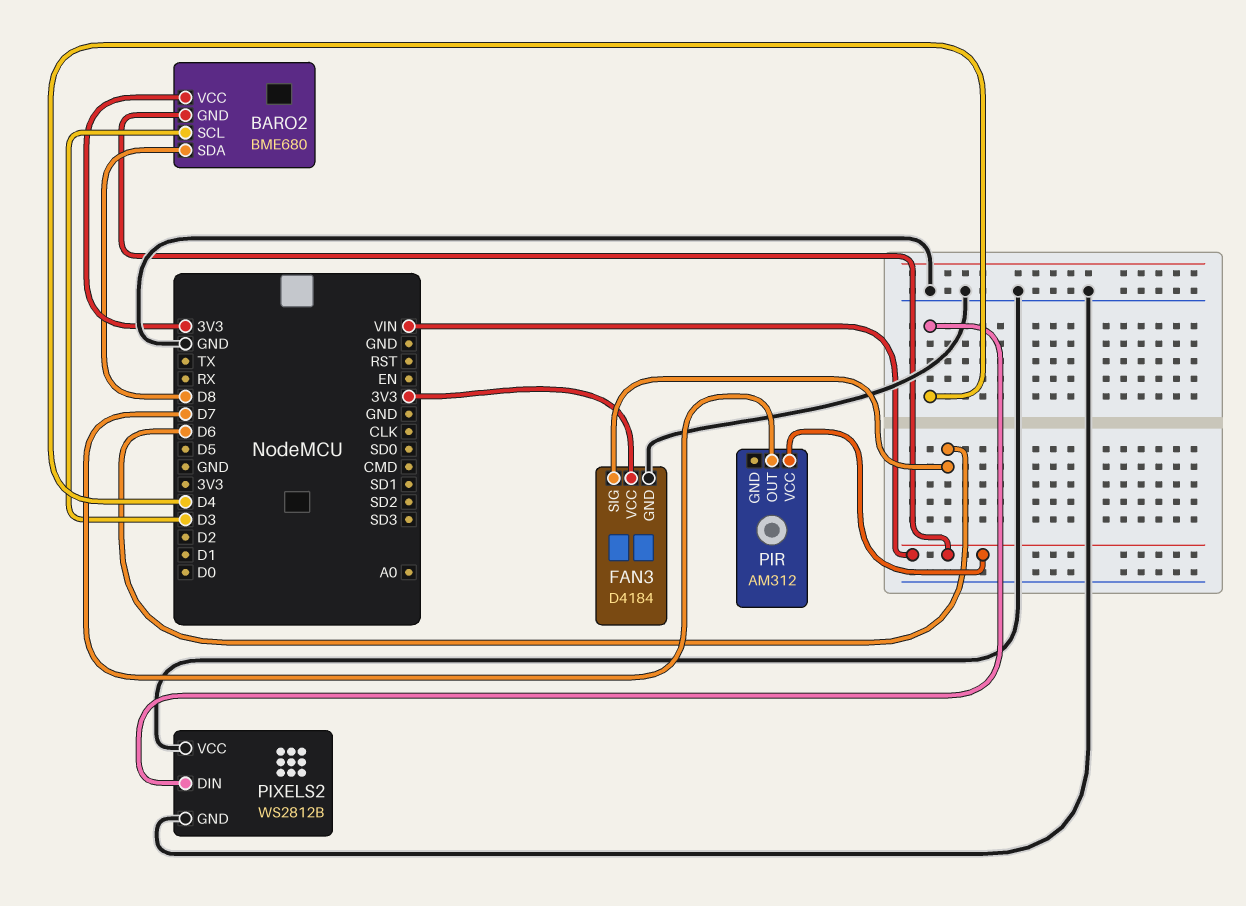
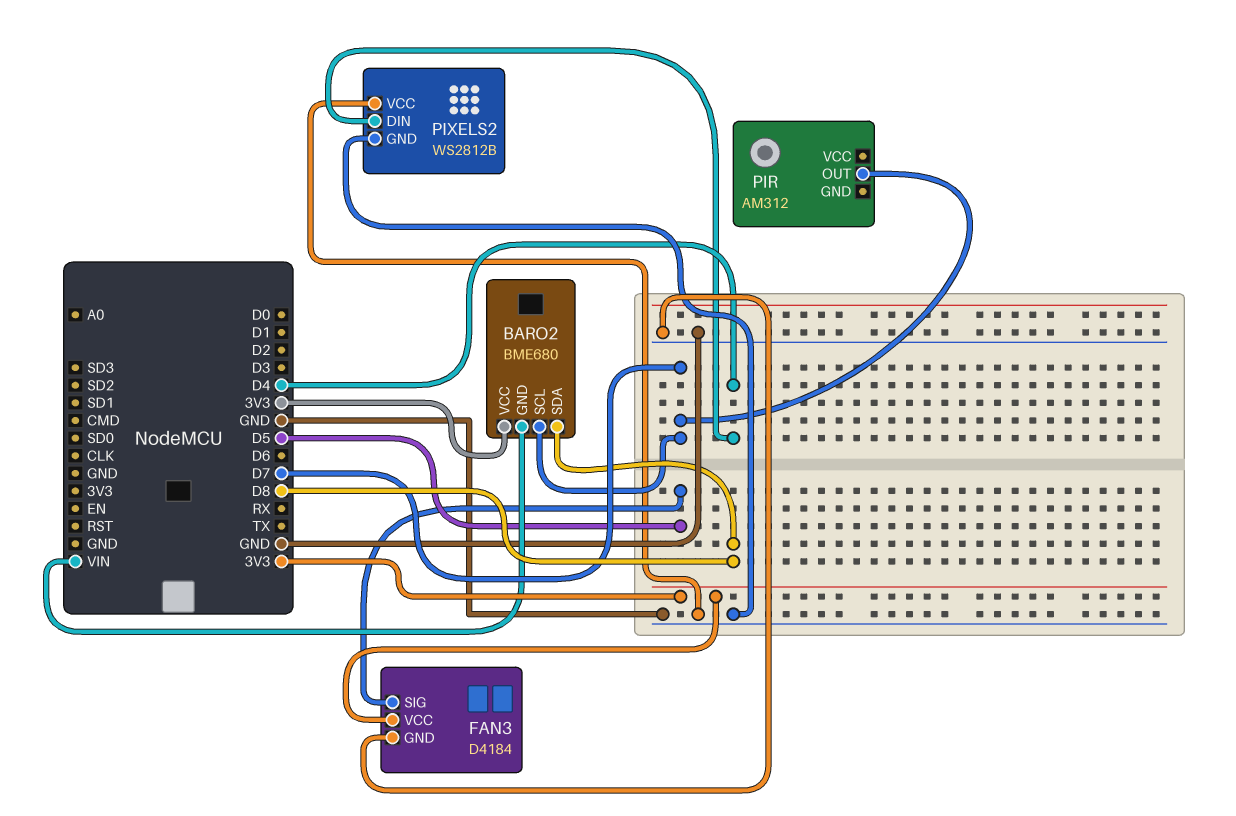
BARO2 pin SCL: D3 -> D7
FAN3 pin SIG: D6 -> D5
PIR pin VCC: VIN -> none

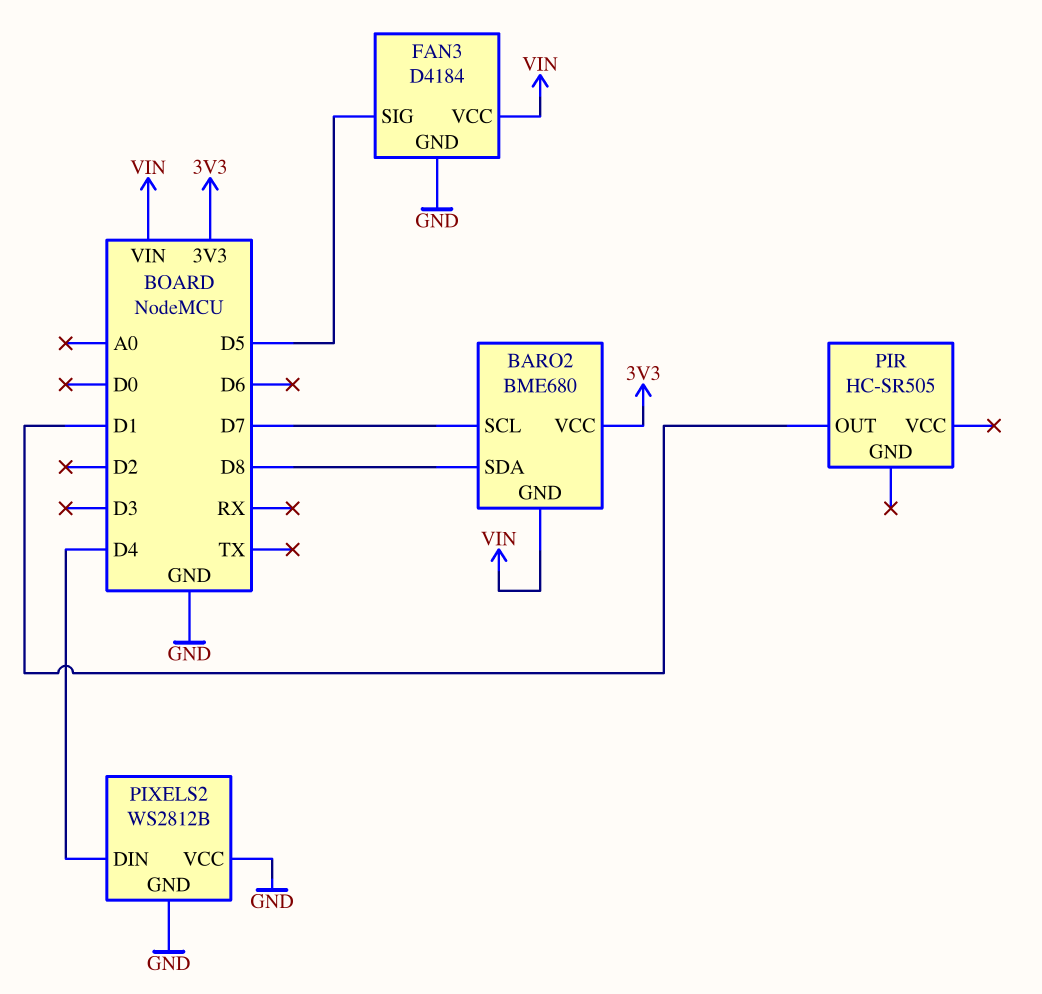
FAN3 pin VCC: 3V3 -> VIN
PIR: AM312 -> HC-SR505
PIR pin OUT: D7 -> D1

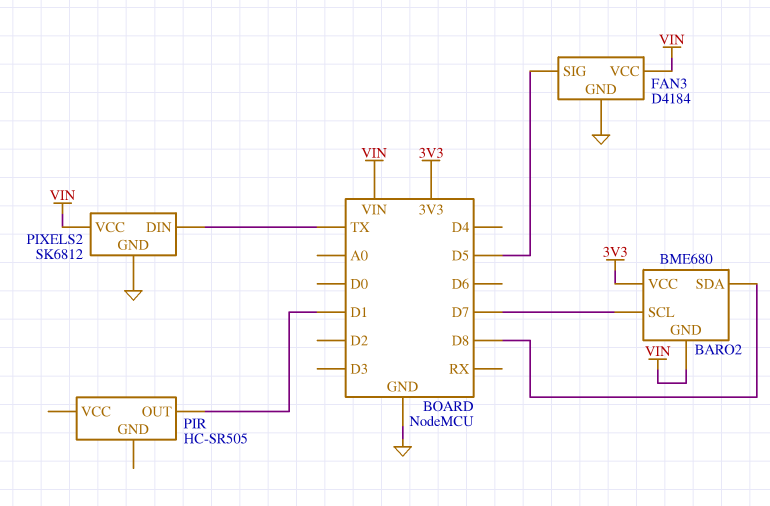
PIXELS2: WS2812B -> SK6812
PIXELS2 pin DIN: D4 -> TX
PIXELS2 pin VCC: GND -> VIN

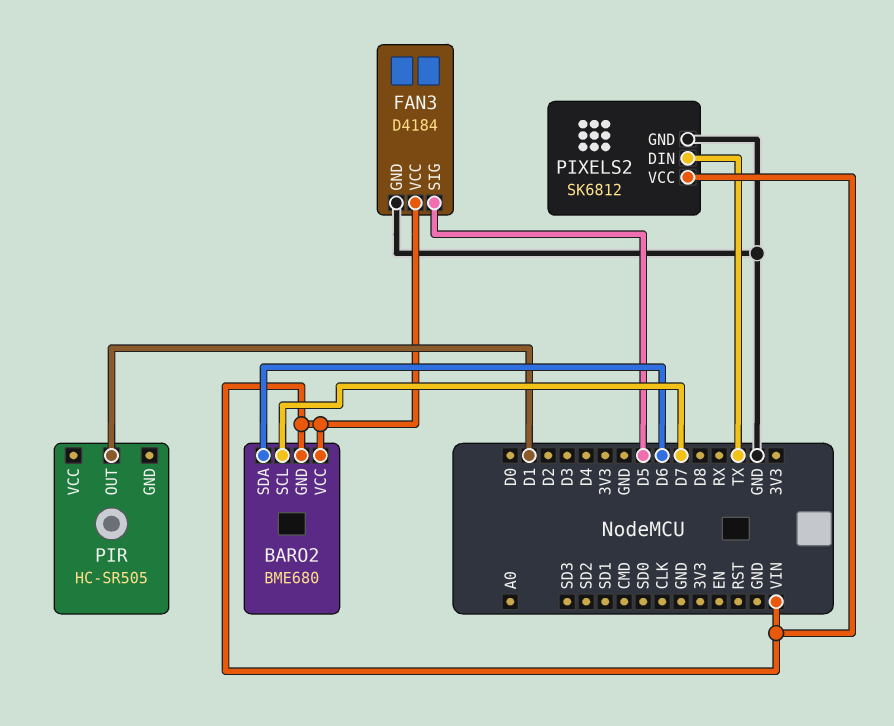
BARO2 pin SDA: D8 -> D6
BARO2 pin VCC: 3V3 -> VIN

